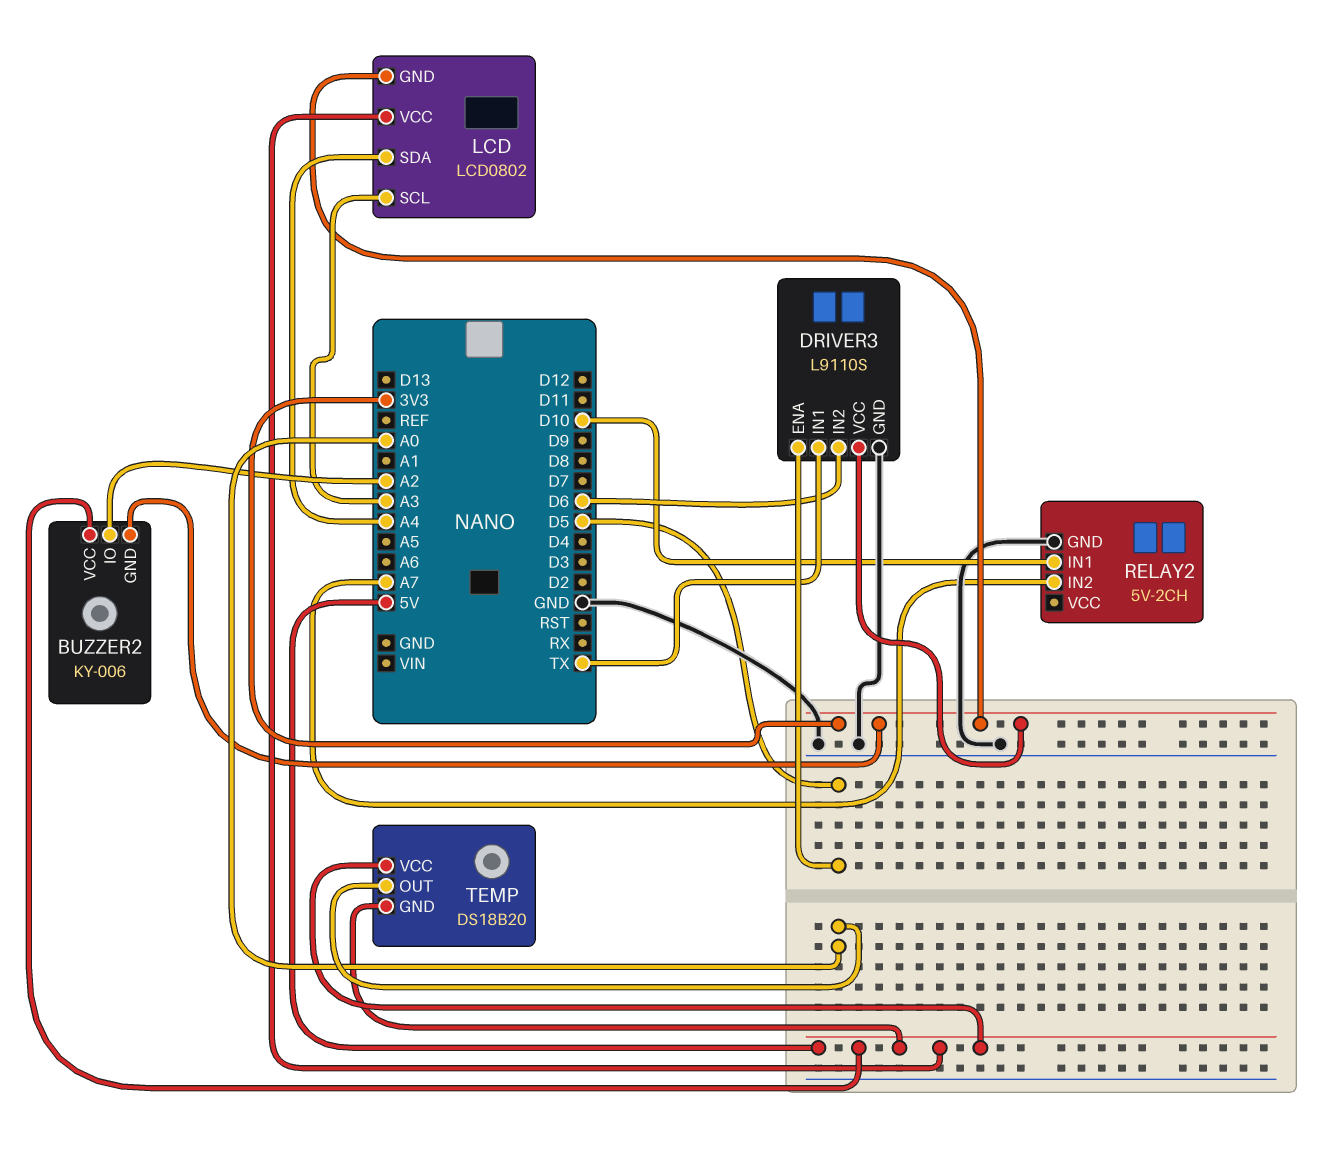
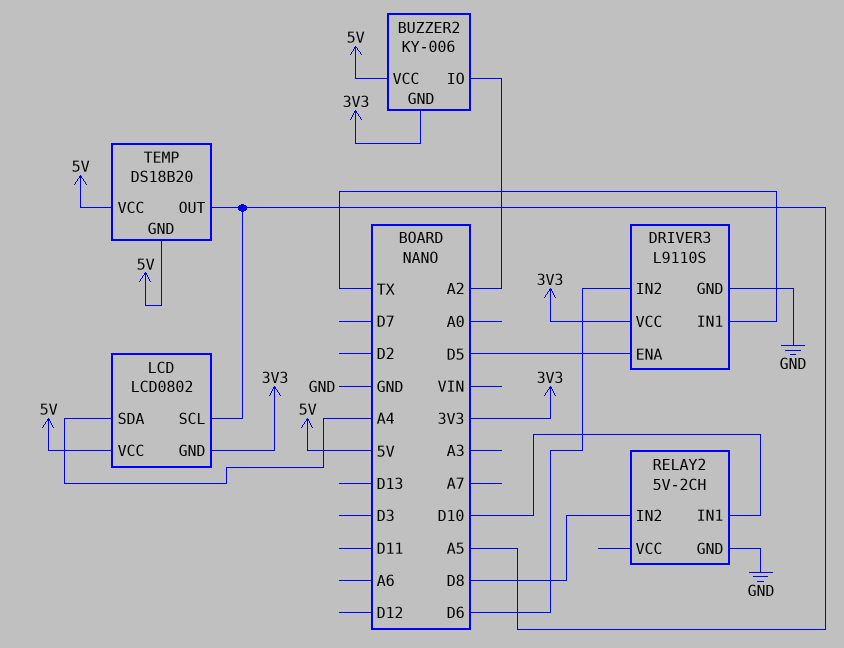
LCD pin SCL: A3 -> A5
RELAY2 pin IN2: A7 -> D8
TEMP pin OUT: A0 -> A5

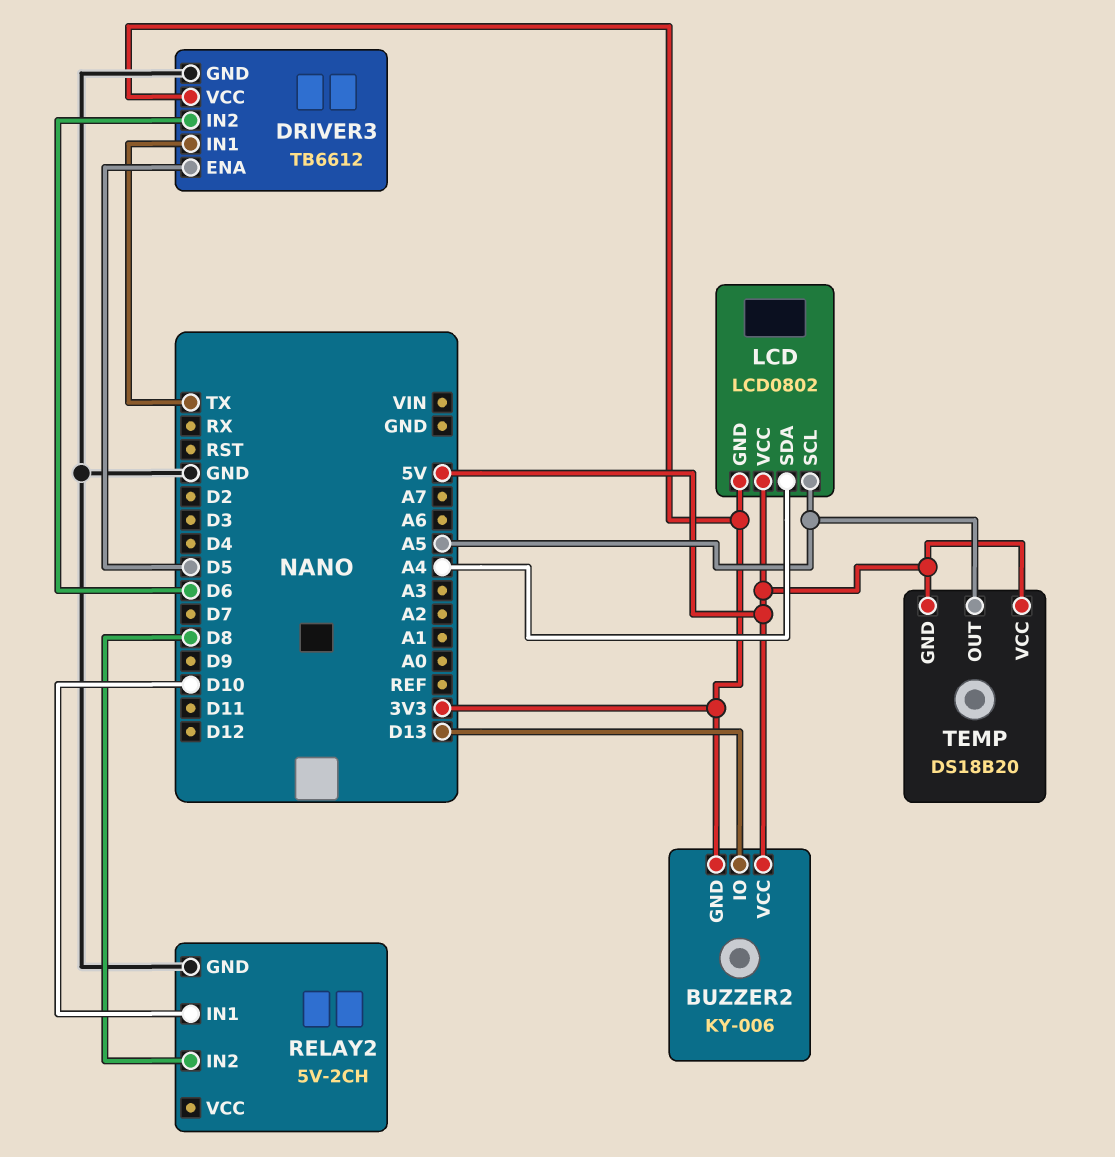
BUZZER2 pin IO: A2 -> D13
DRIVER3: L9110S -> TB6612

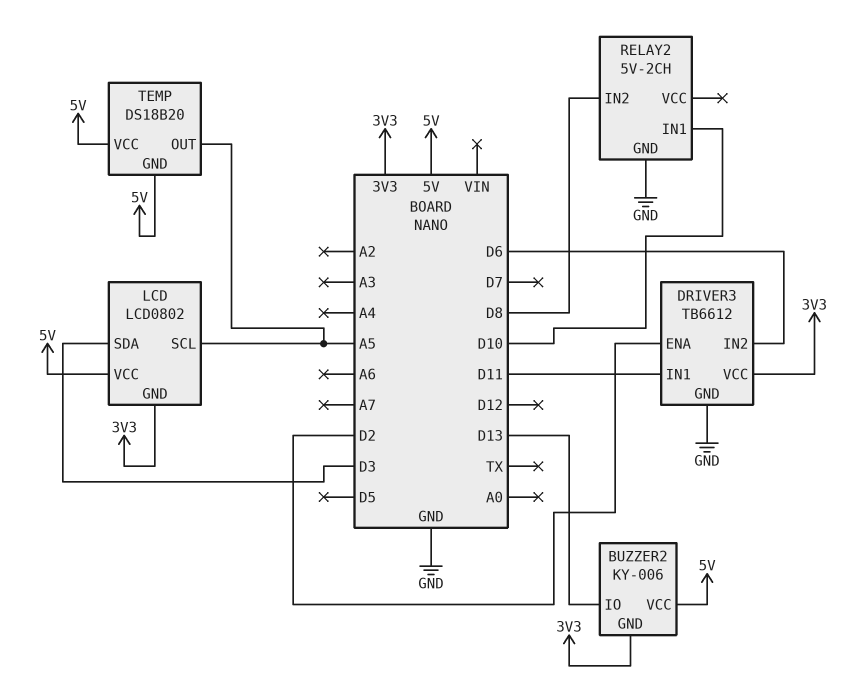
DRIVER3 pin ENA: D5 -> D2
DRIVER3 pin IN1: TX -> D11
LCD pin SDA: A4 -> D3

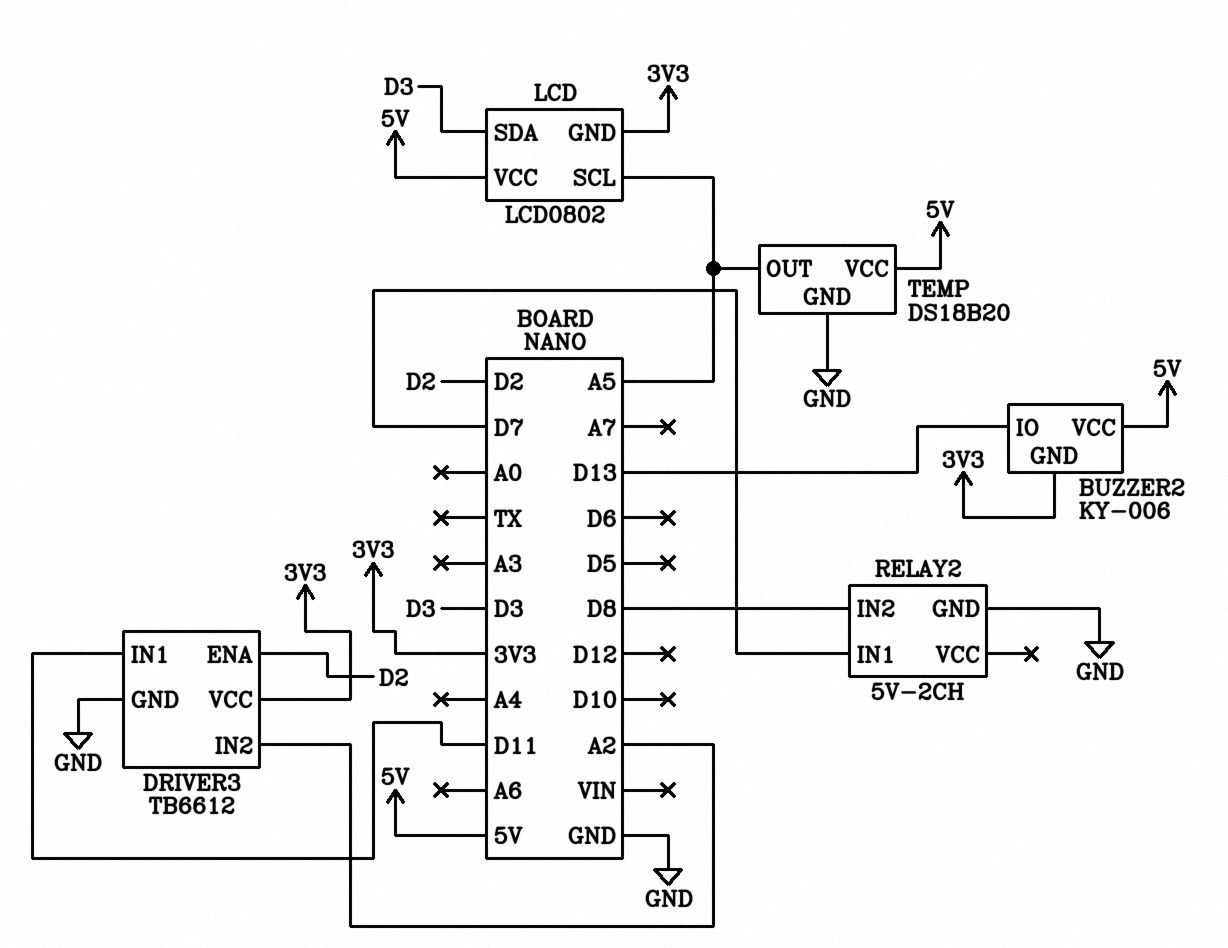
DRIVER3 pin IN2: D6 -> A2
RELAY2 pin IN1: D10 -> D7
TEMP pin GND: 5V -> GND

